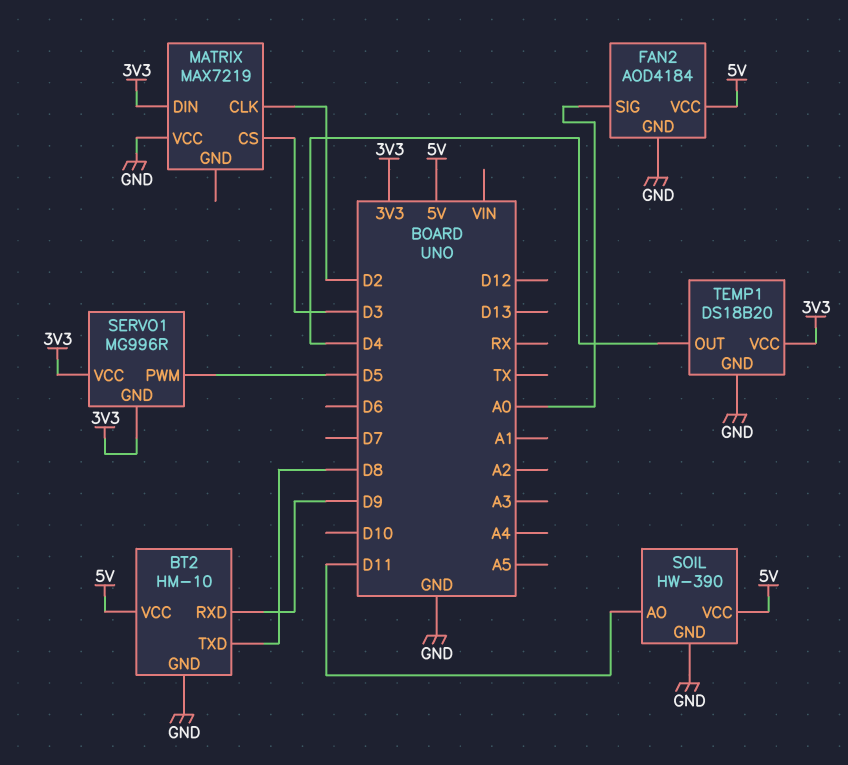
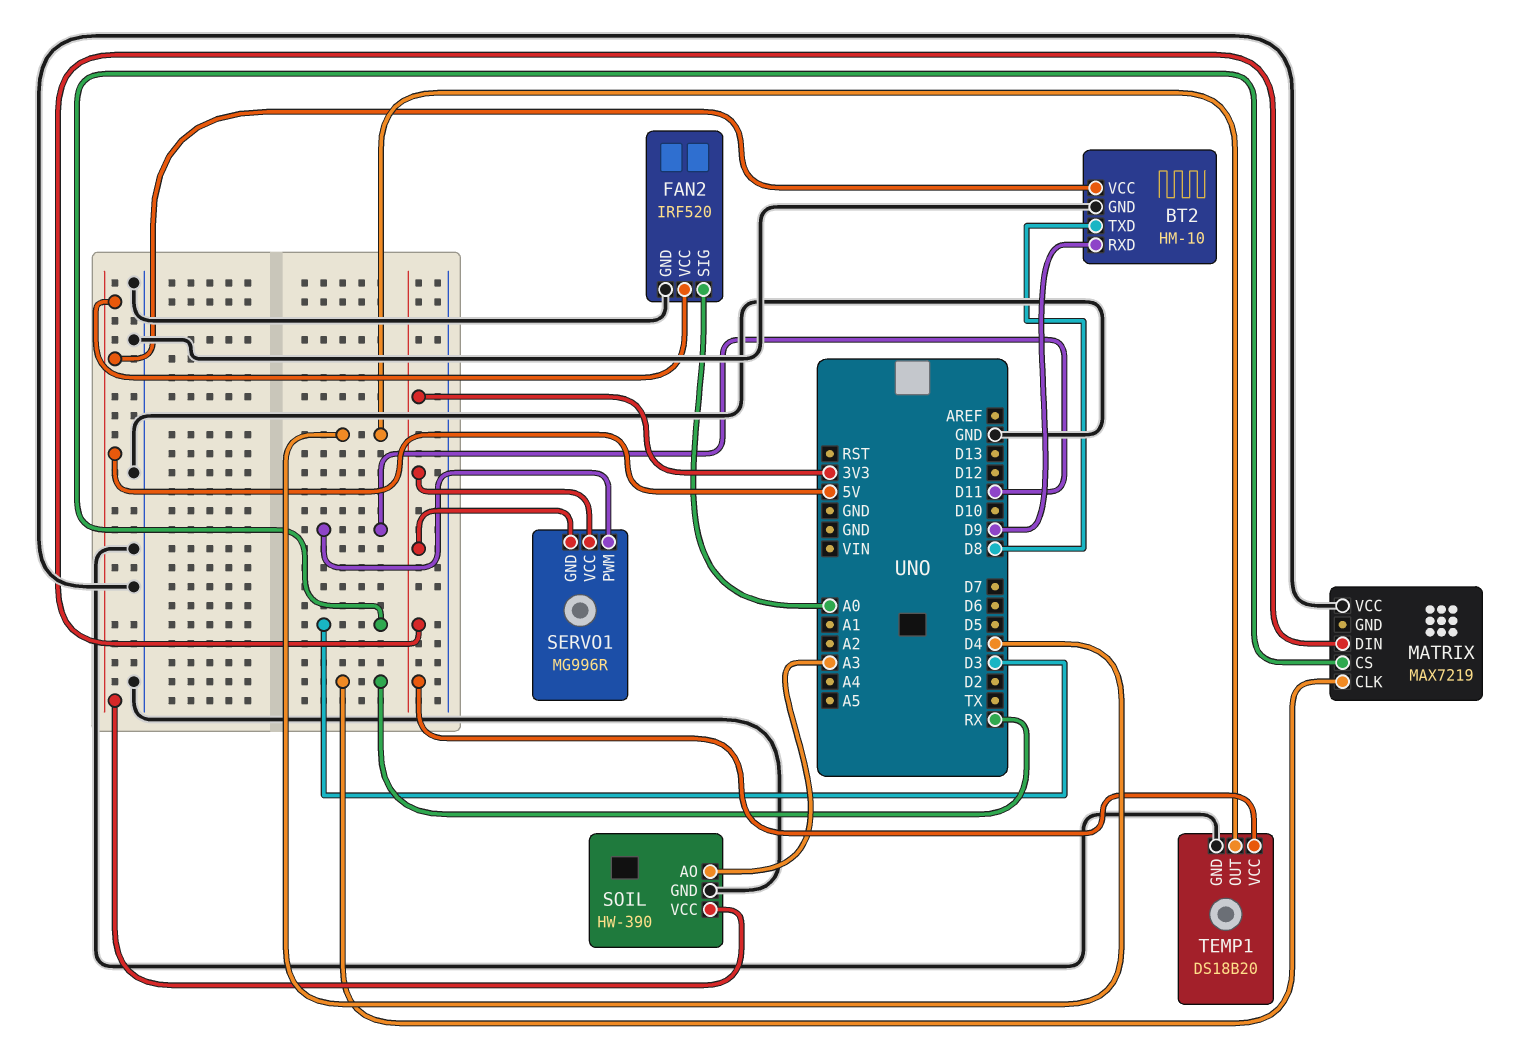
FAN2: AOD4184 -> IRF520
MATRIX pin CLK: D2 -> RX
SERVO1 pin PWM: D5 -> D11
SOIL pin AO: D11 -> A3

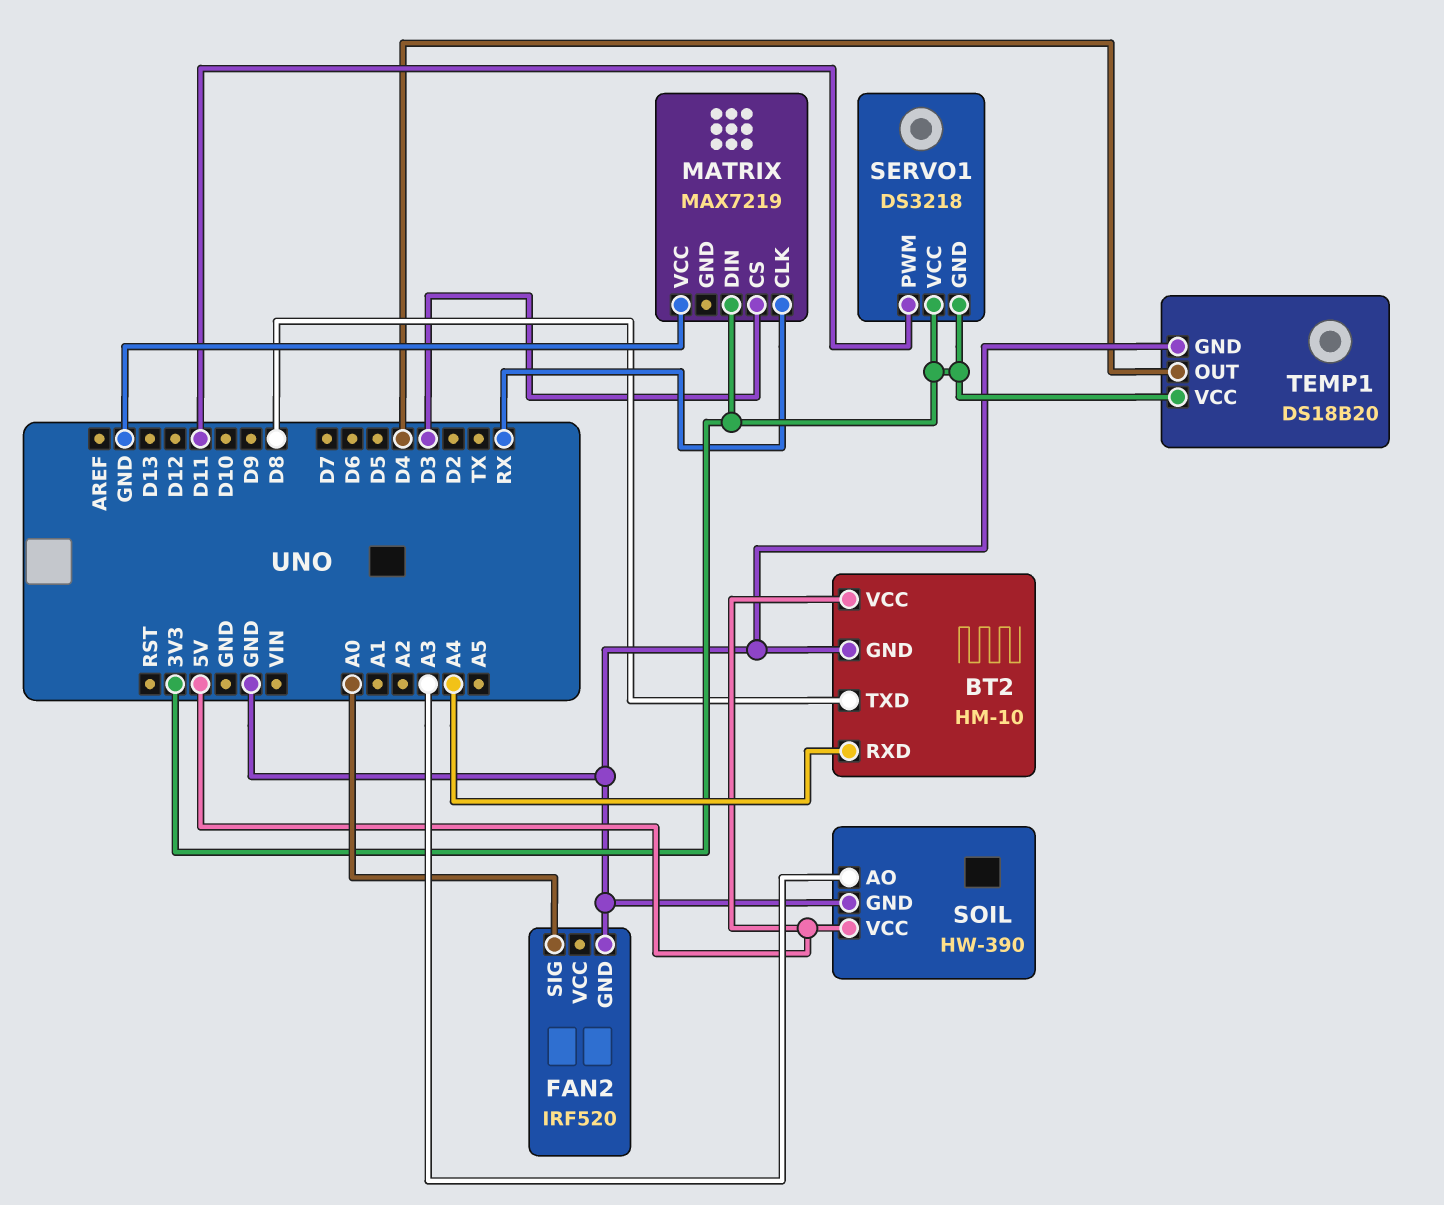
BT2 pin RXD: D9 -> A4
FAN2 pin VCC: 5V -> none
SERVO1: MG996R -> DS3218

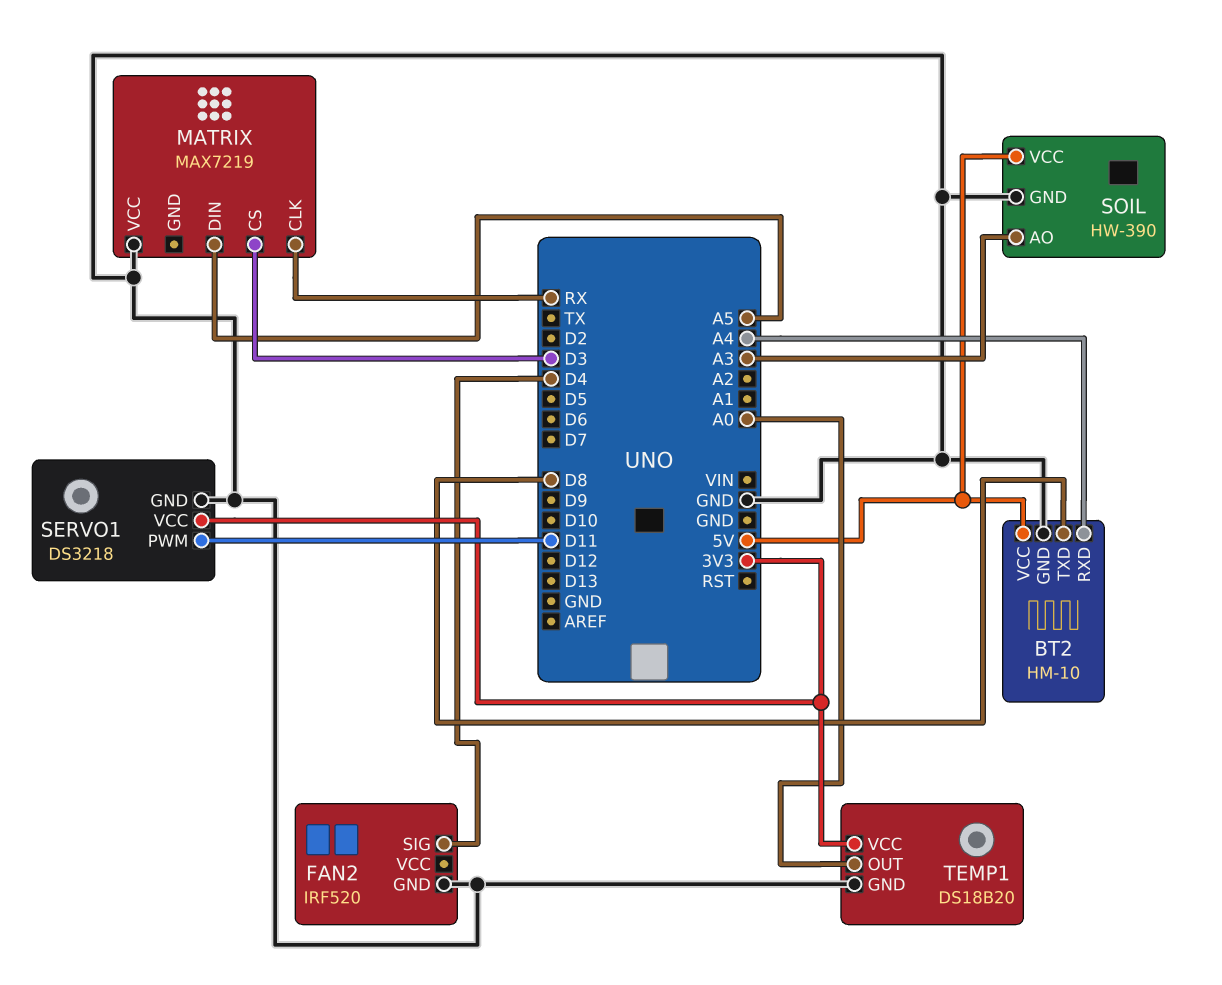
FAN2 pin SIG: A0 -> D4
MATRIX pin DIN: 3V3 -> A5
SERVO1 pin GND: 3V3 -> GND
TEMP1 pin OUT: D4 -> A0

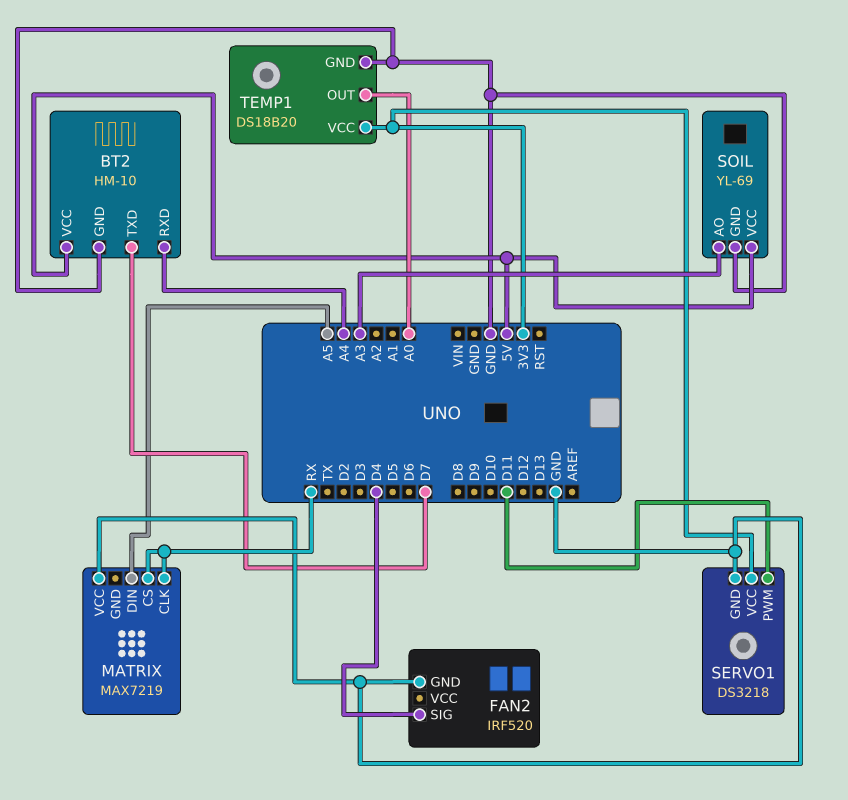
BT2 pin TXD: D8 -> D7
MATRIX pin CS: D3 -> RX
SOIL: HW-390 -> YL-69

